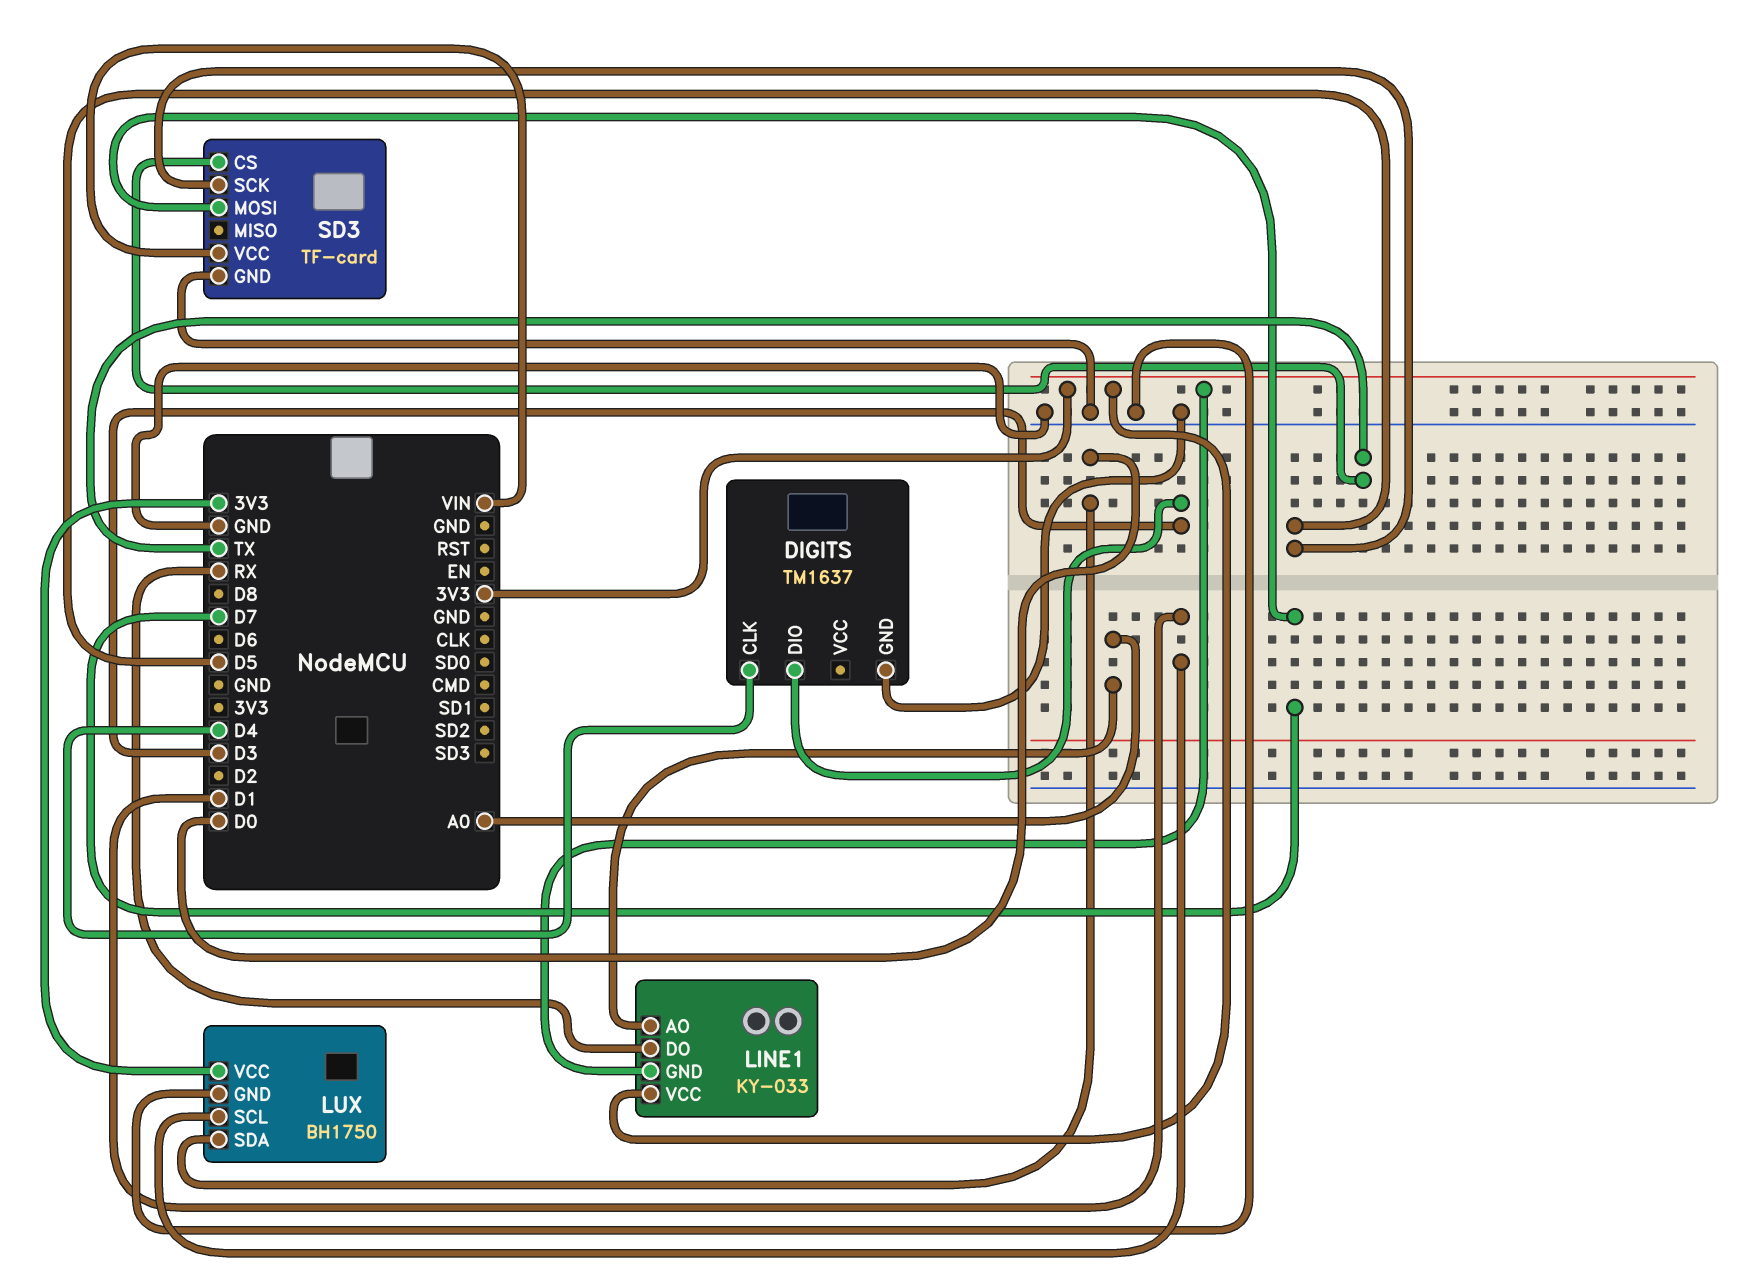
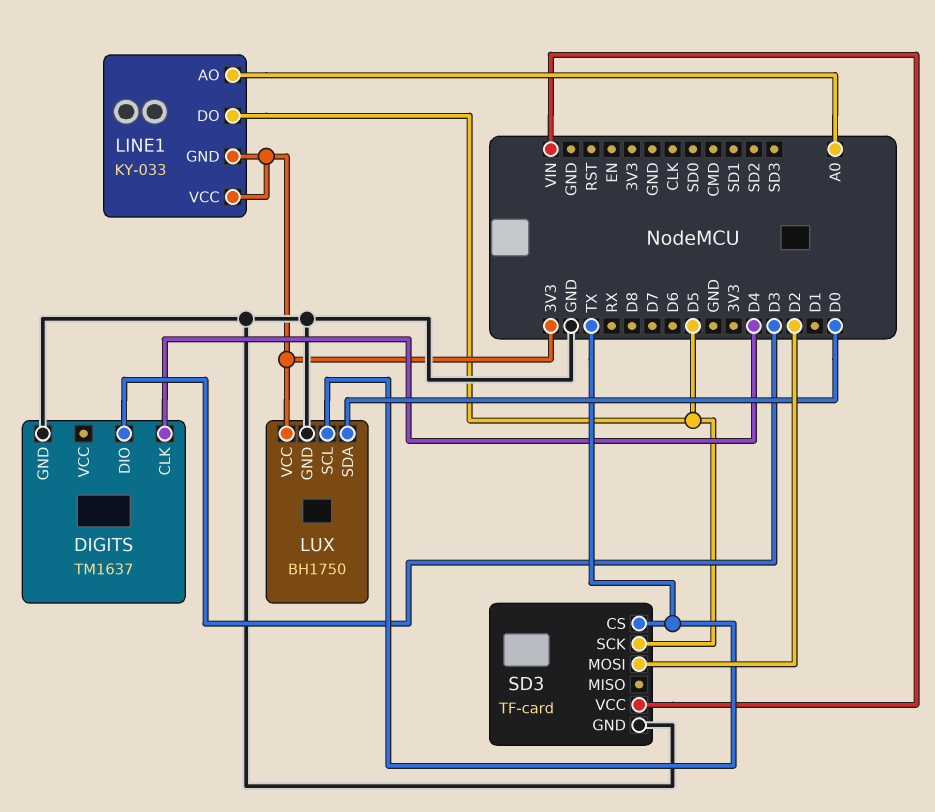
LINE1 pin DO: RX -> D5
LUX pin SCL: D1 -> TX
SD3 pin MOSI: D7 -> D2

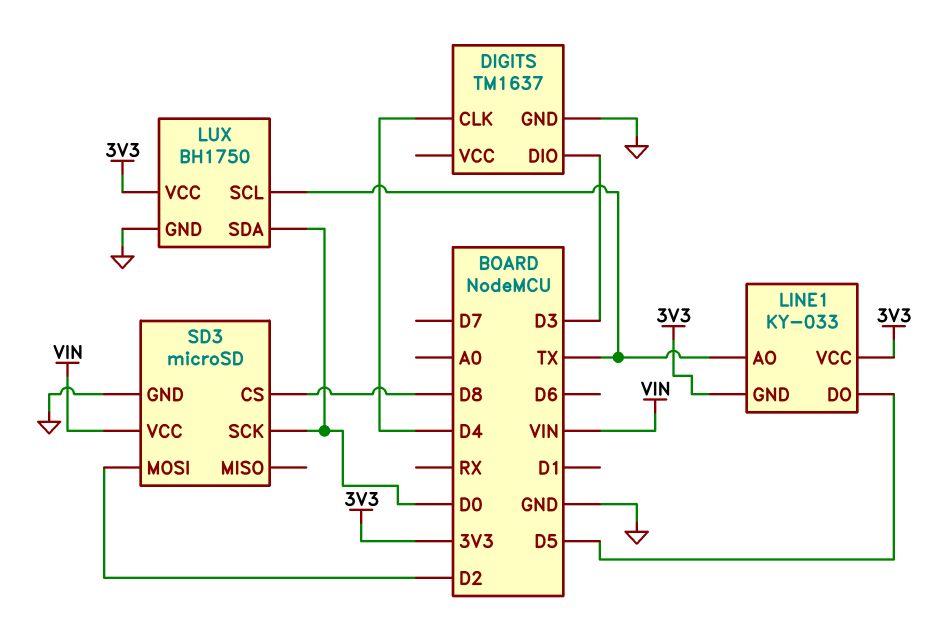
LINE1 pin AO: A0 -> TX
SD3: TF-card -> microSD
SD3 pin CS: TX -> D8
SD3 pin SCK: D5 -> D0

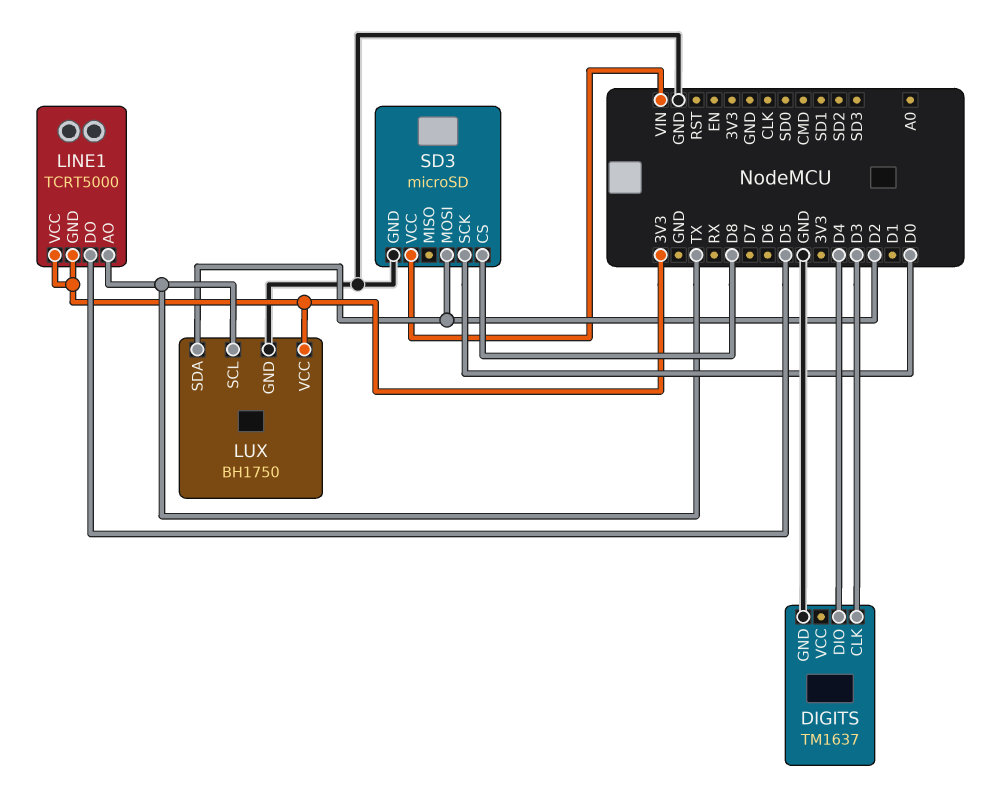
DIGITS pin CLK: D4 -> D3
DIGITS pin DIO: D3 -> D4
LINE1: KY-033 -> TCRT5000
LUX pin SDA: D0 -> D2

